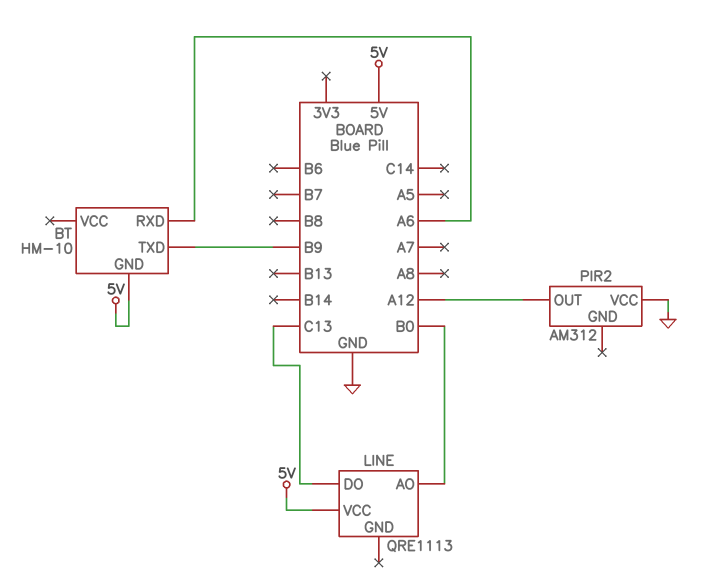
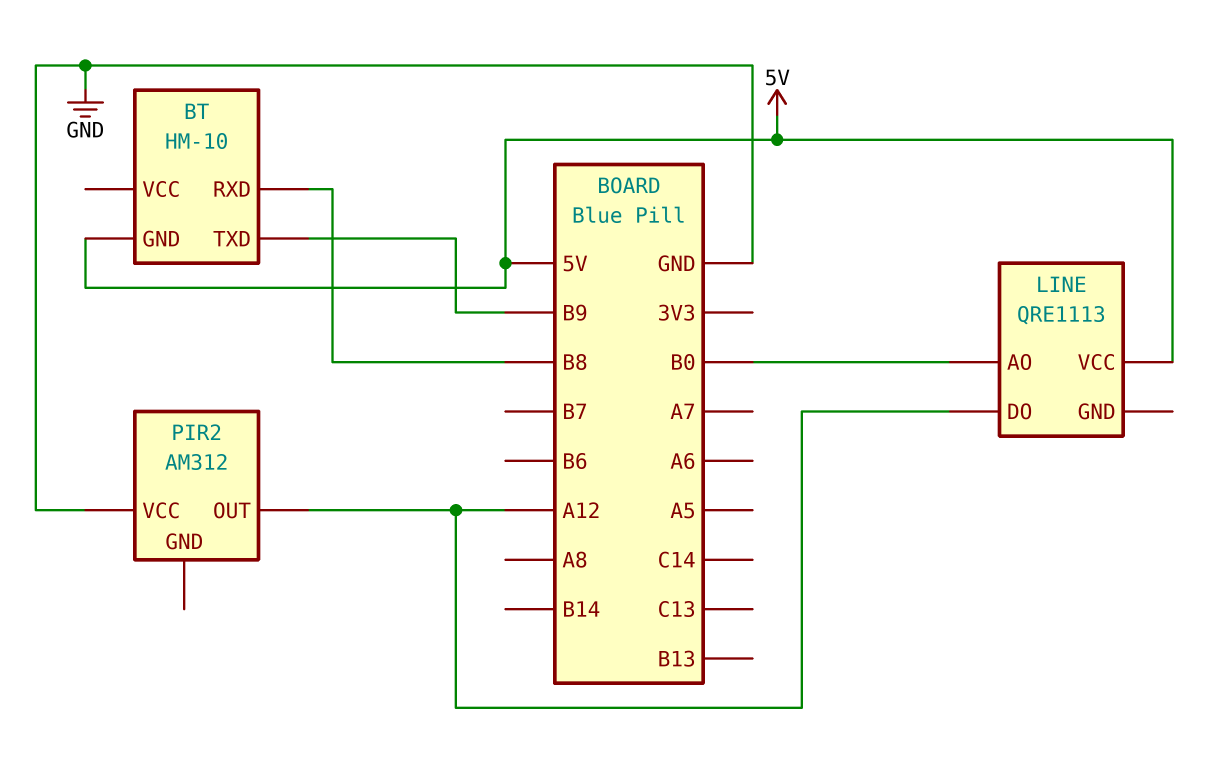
BT pin RXD: A6 -> B8
LINE pin DO: C13 -> A12

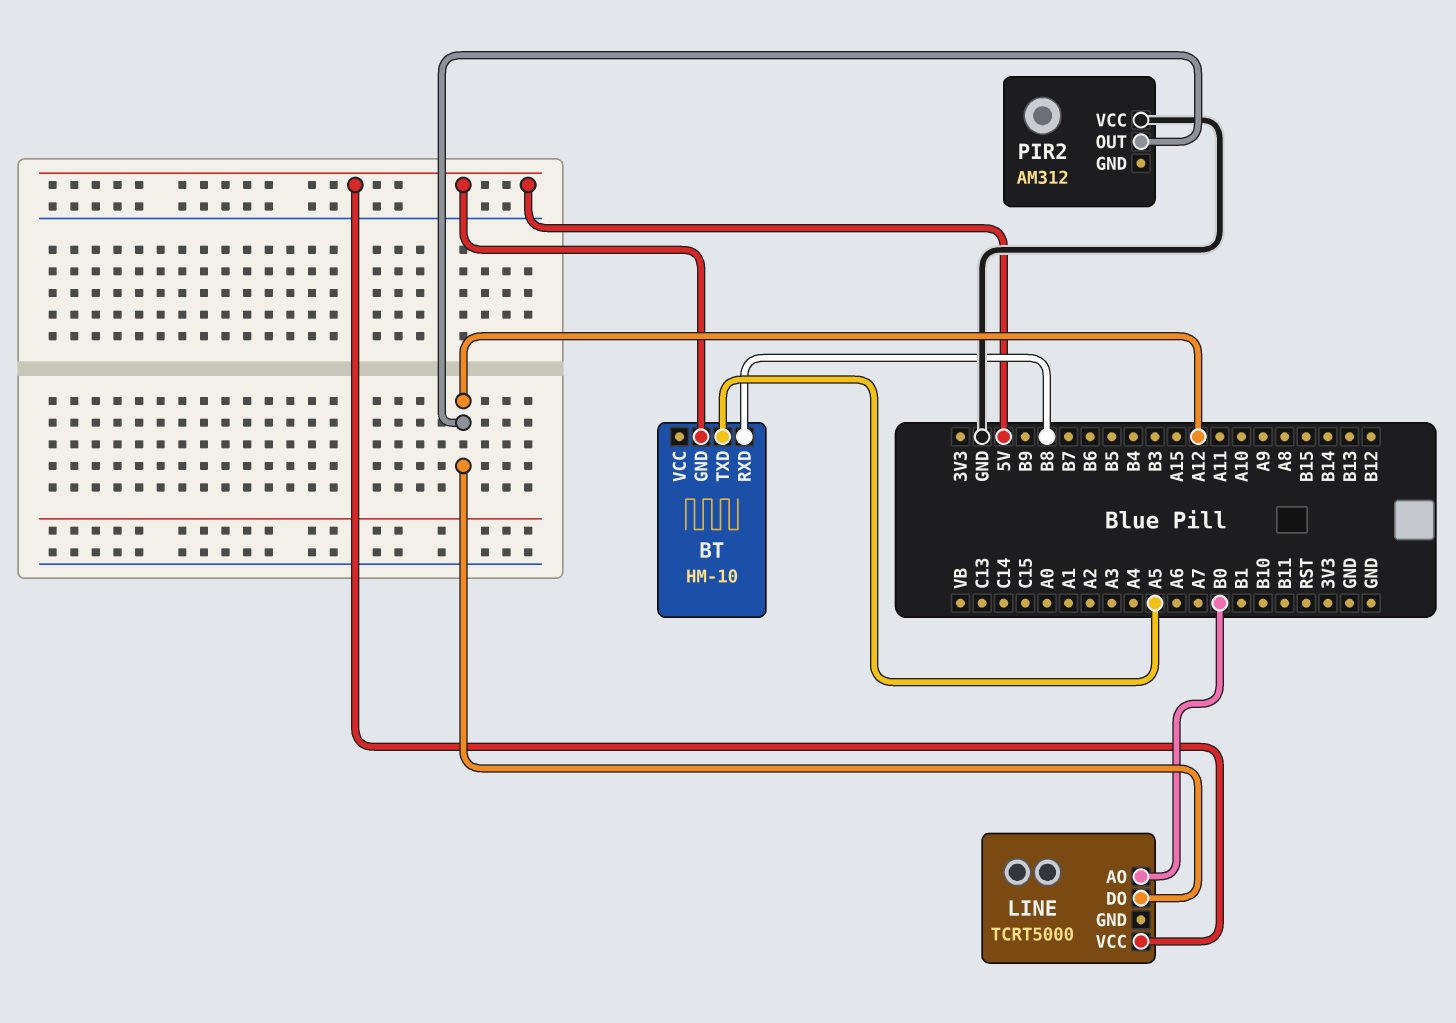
BT pin TXD: B9 -> A5
LINE: QRE1113 -> TCRT5000

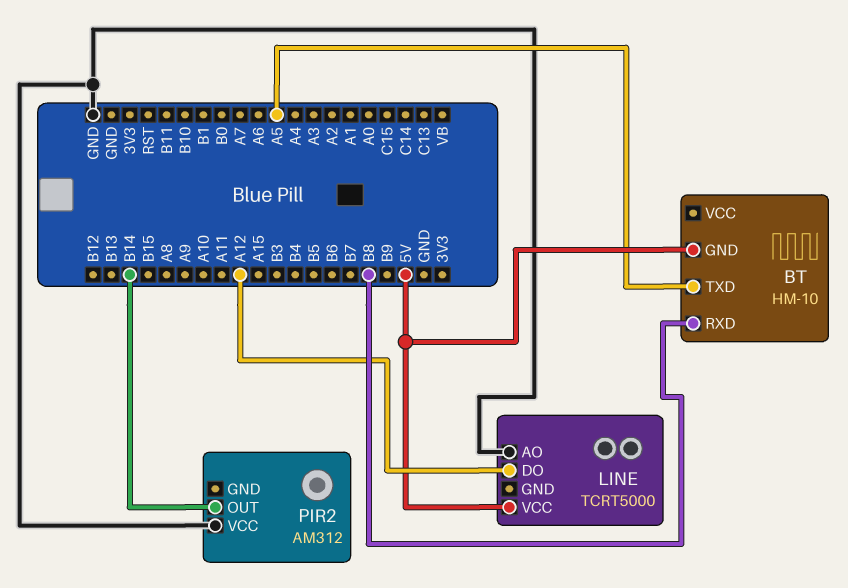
LINE pin AO: B0 -> GND
PIR2 pin OUT: A12 -> B14

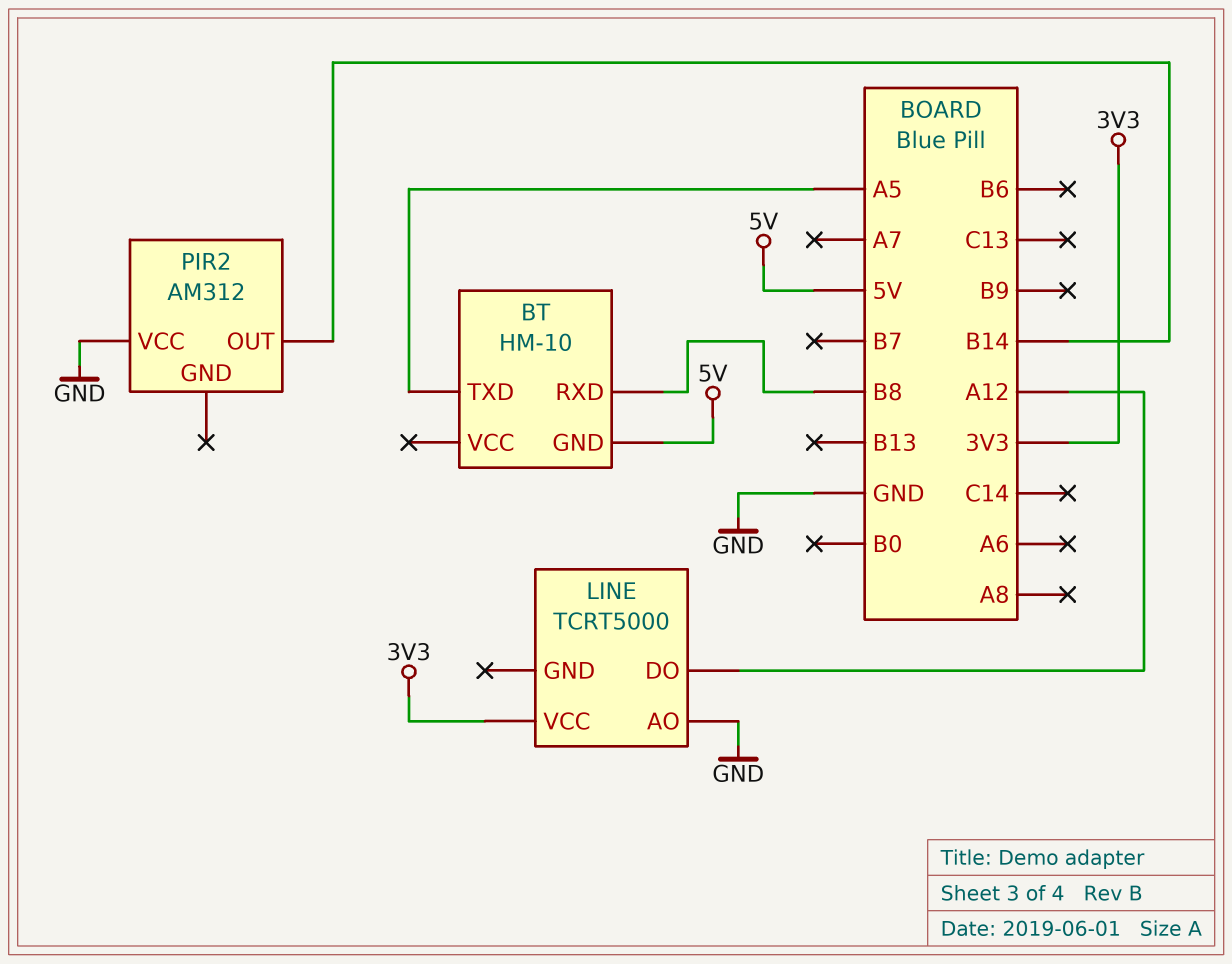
LINE pin VCC: 5V -> 3V3

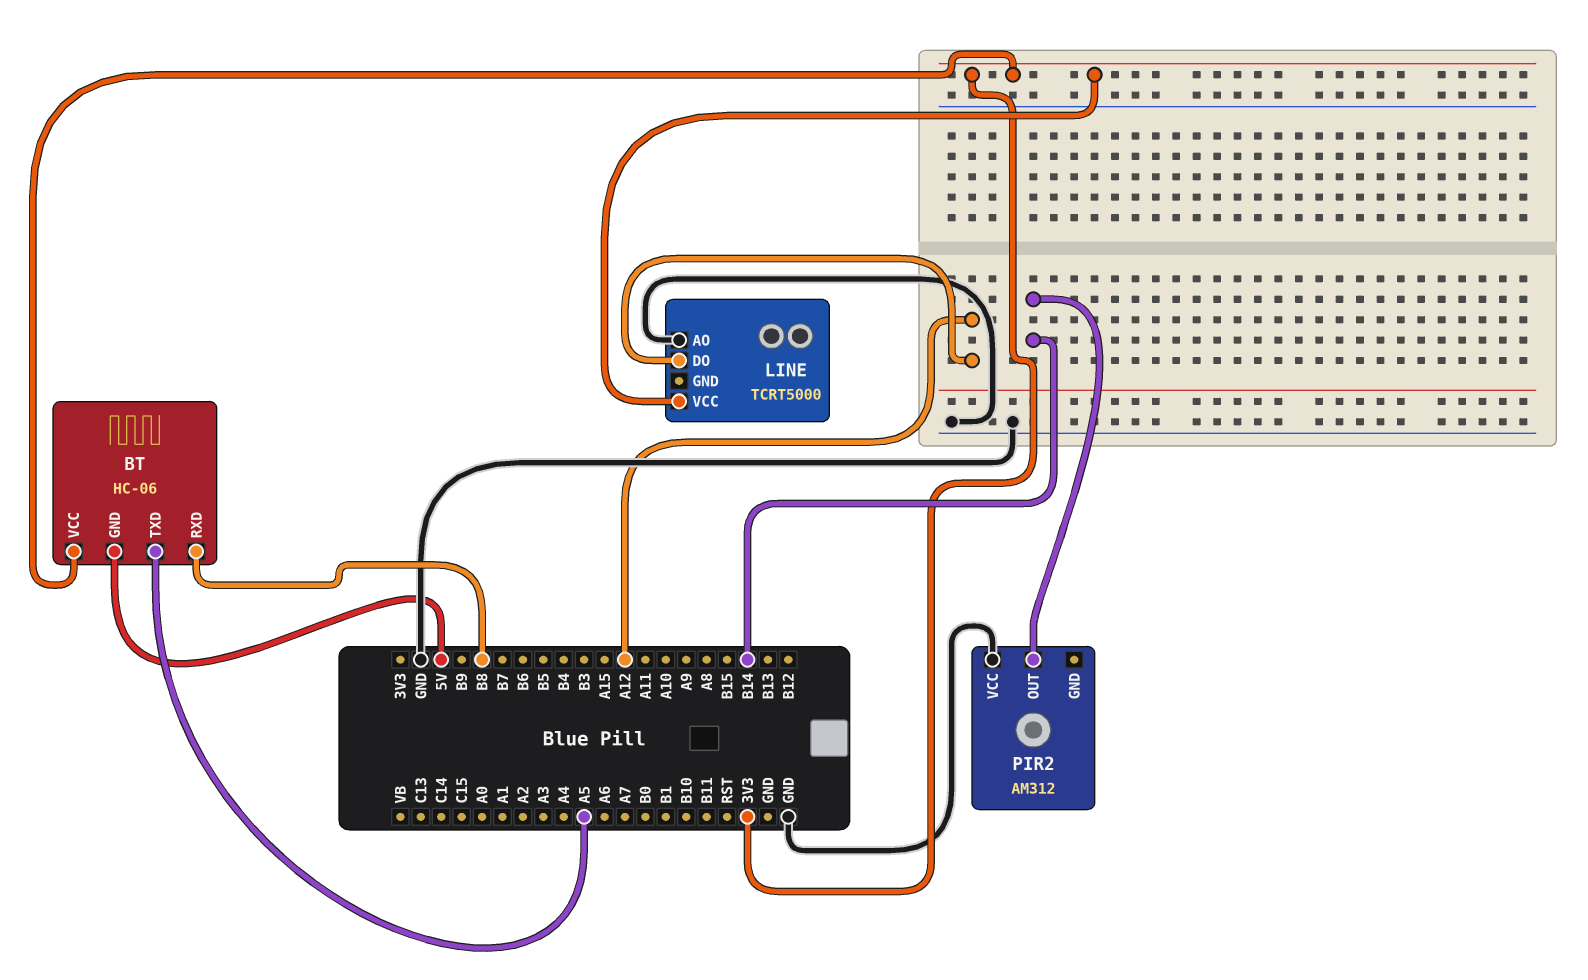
BT: HM-10 -> HC-06
BT pin VCC: none -> 3V3

